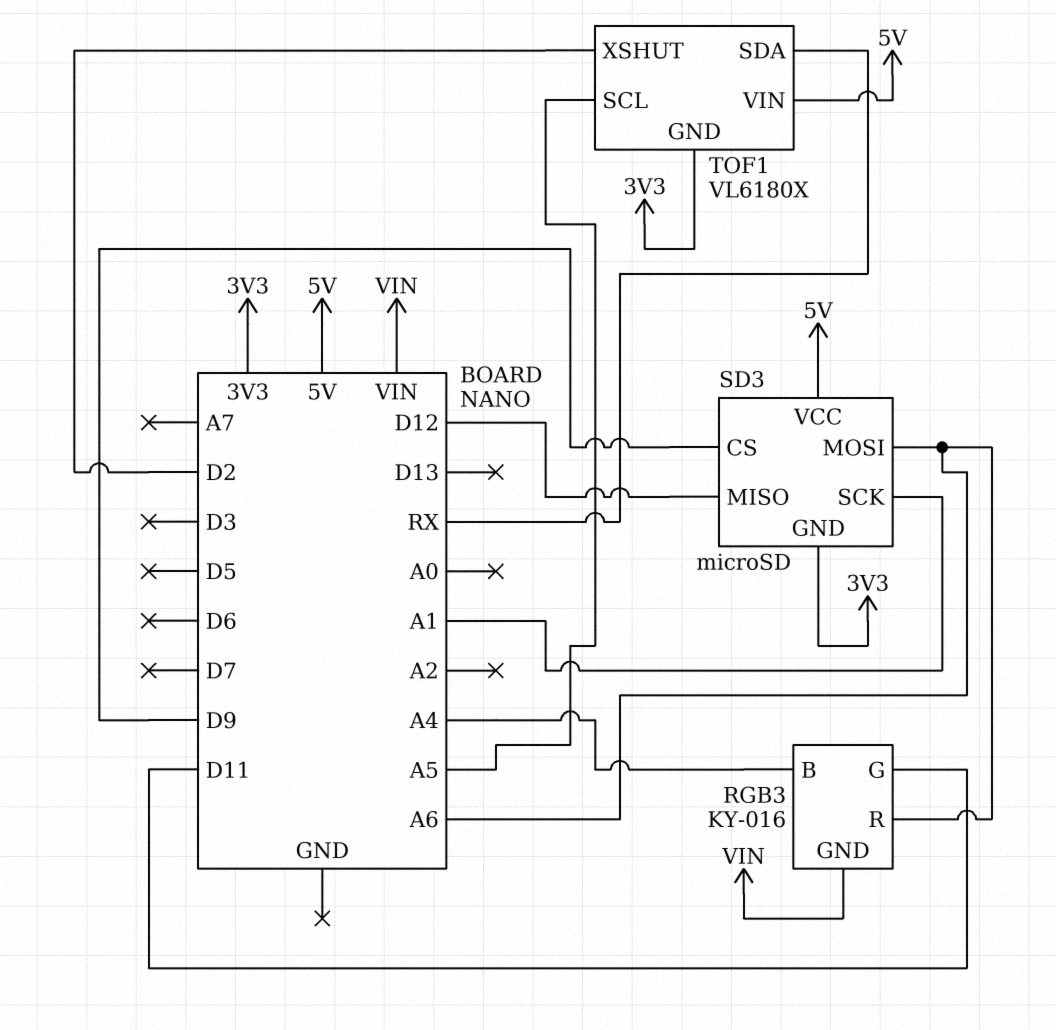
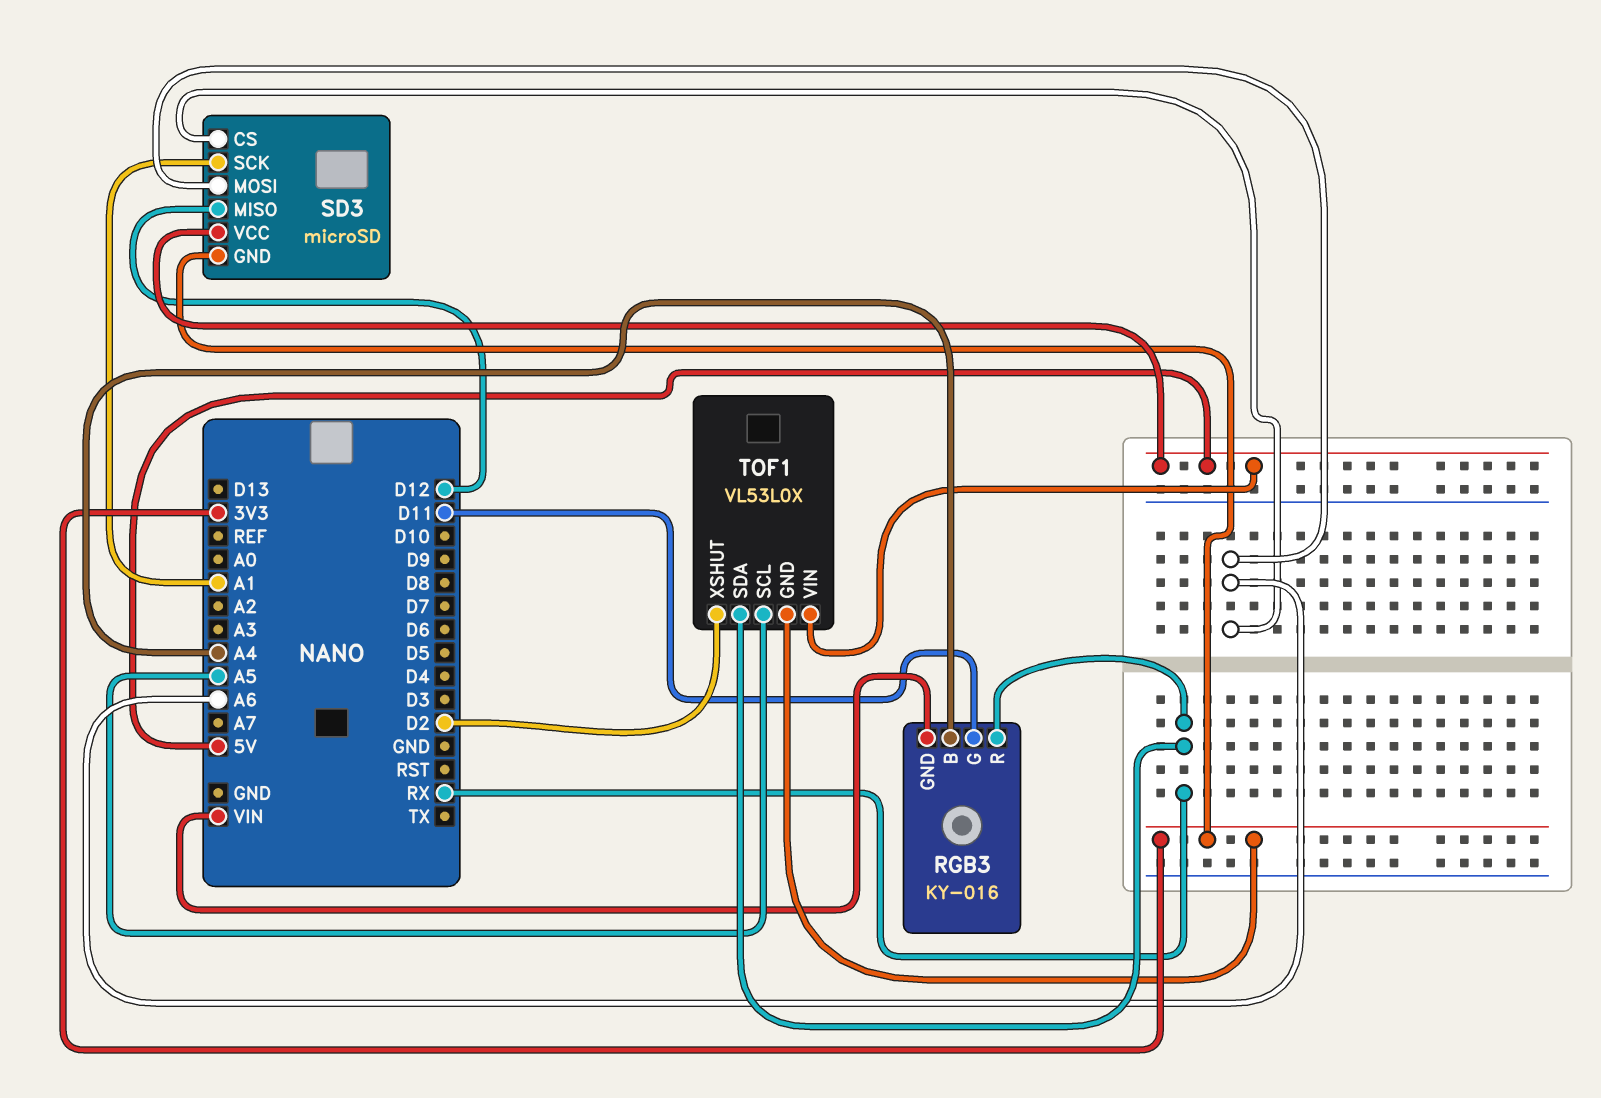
RGB3 pin R: A6 -> RX
SD3 pin CS: D9 -> A6
TOF1: VL6180X -> VL53L0X

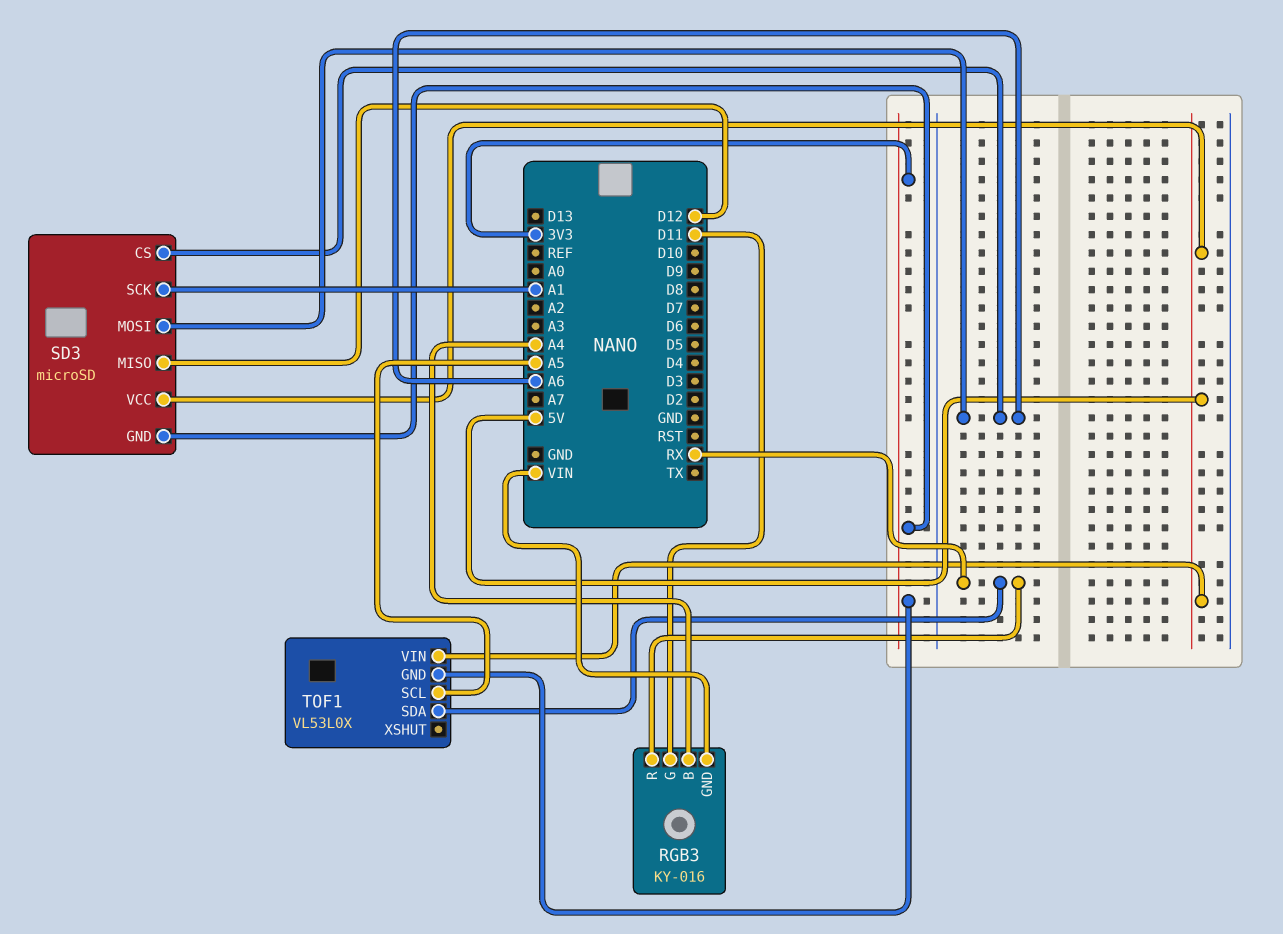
TOF1 pin XSHUT: D2 -> none

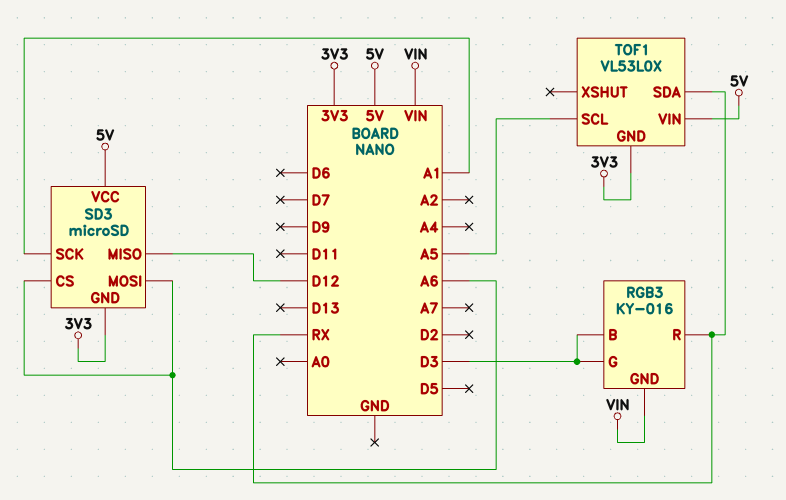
RGB3 pin B: A4 -> D3
RGB3 pin G: D11 -> D3

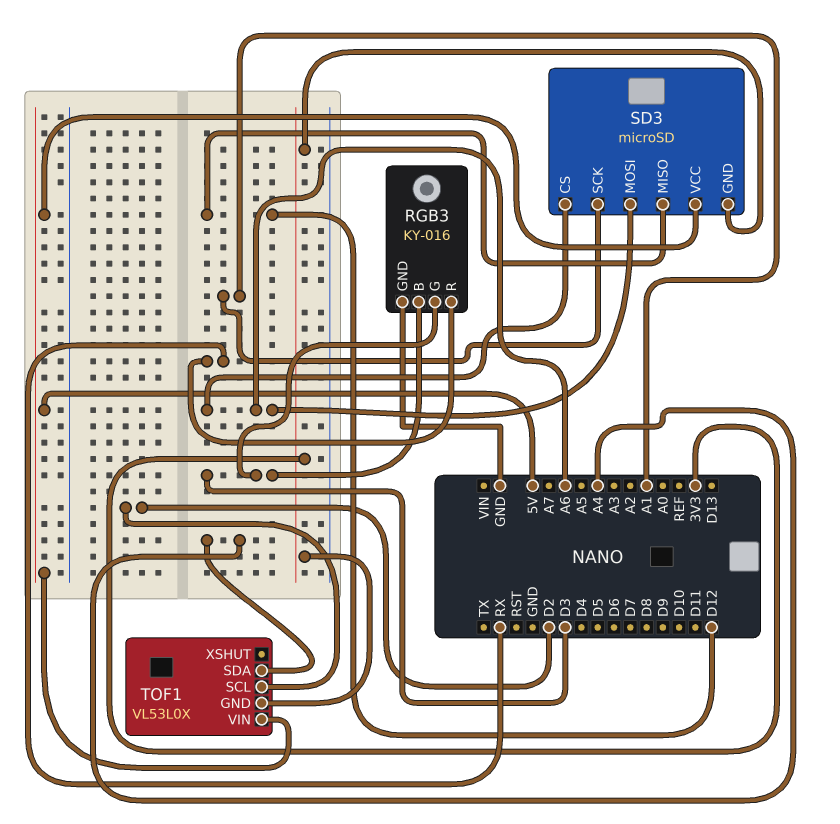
RGB3 pin GND: VIN -> GND
TOF1 pin SCL: A5 -> D2
TOF1 pin SDA: RX -> A4

